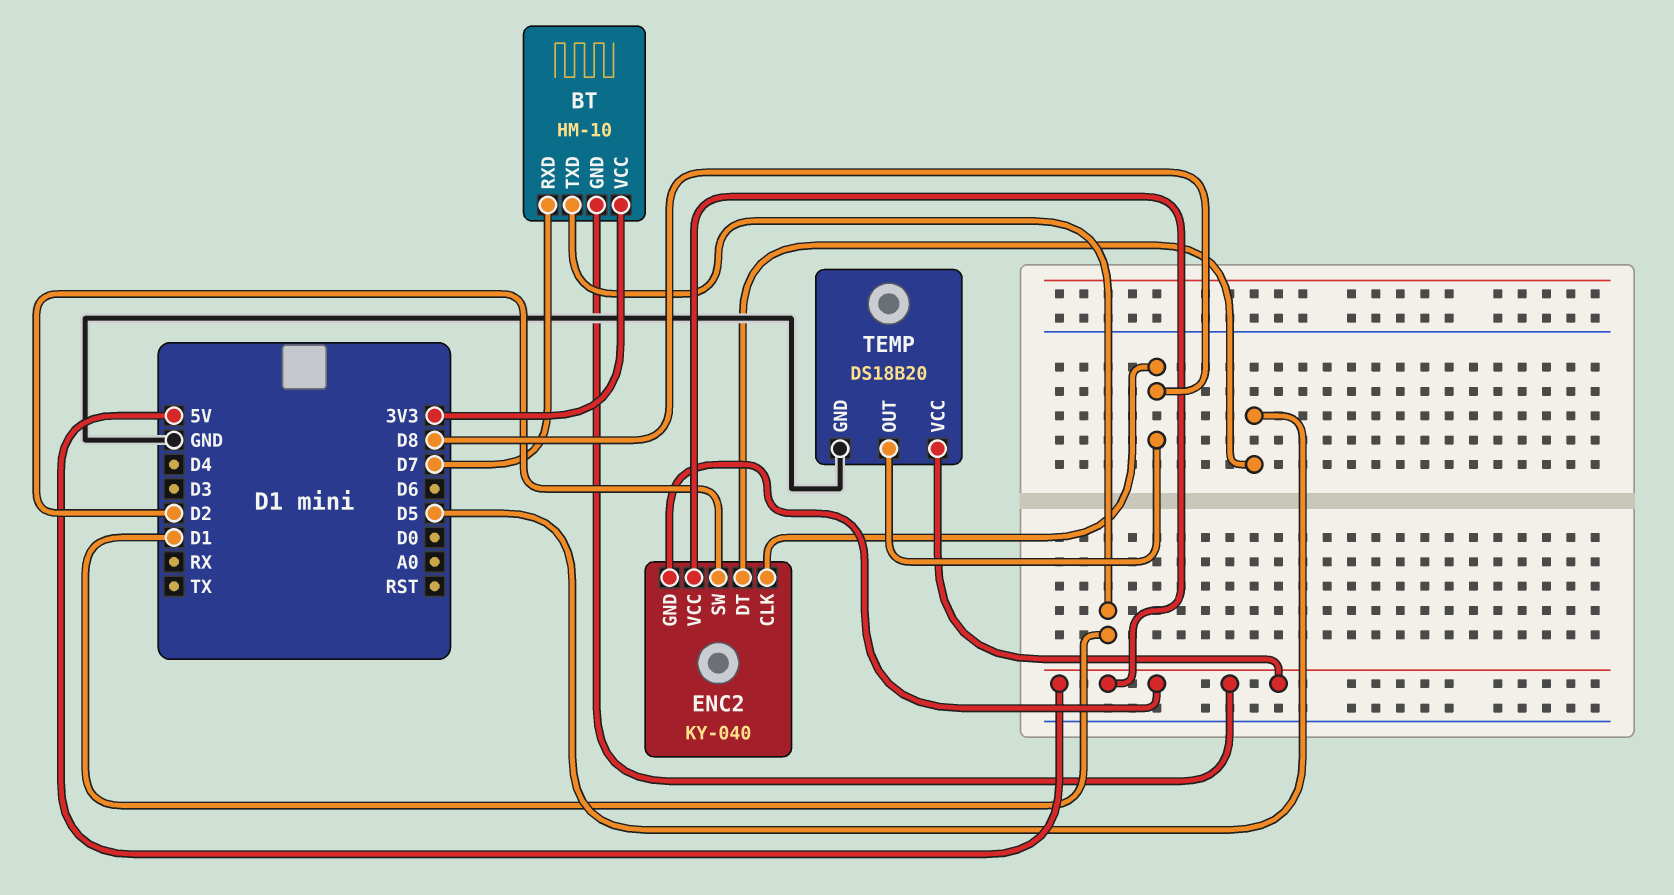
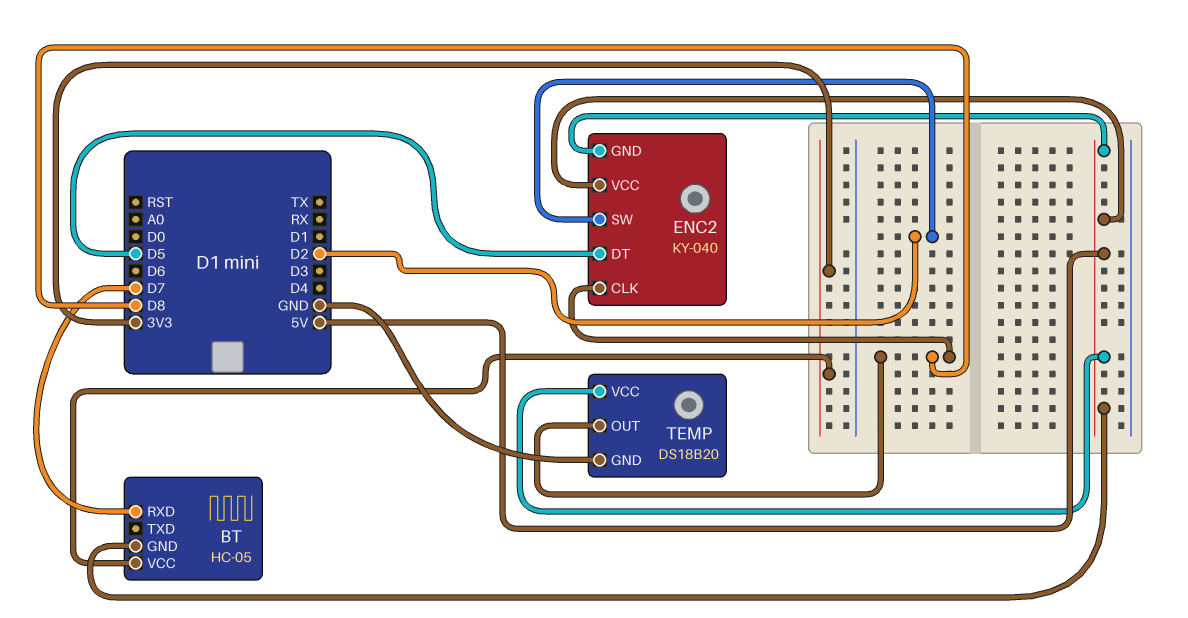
BT: HM-10 -> HC-05
BT pin TXD: D1 -> none

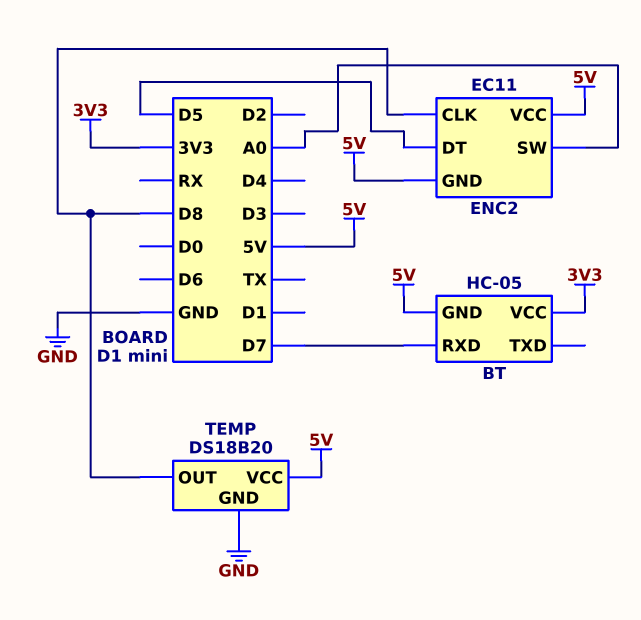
ENC2: KY-040 -> EC11
ENC2 pin SW: D2 -> A0

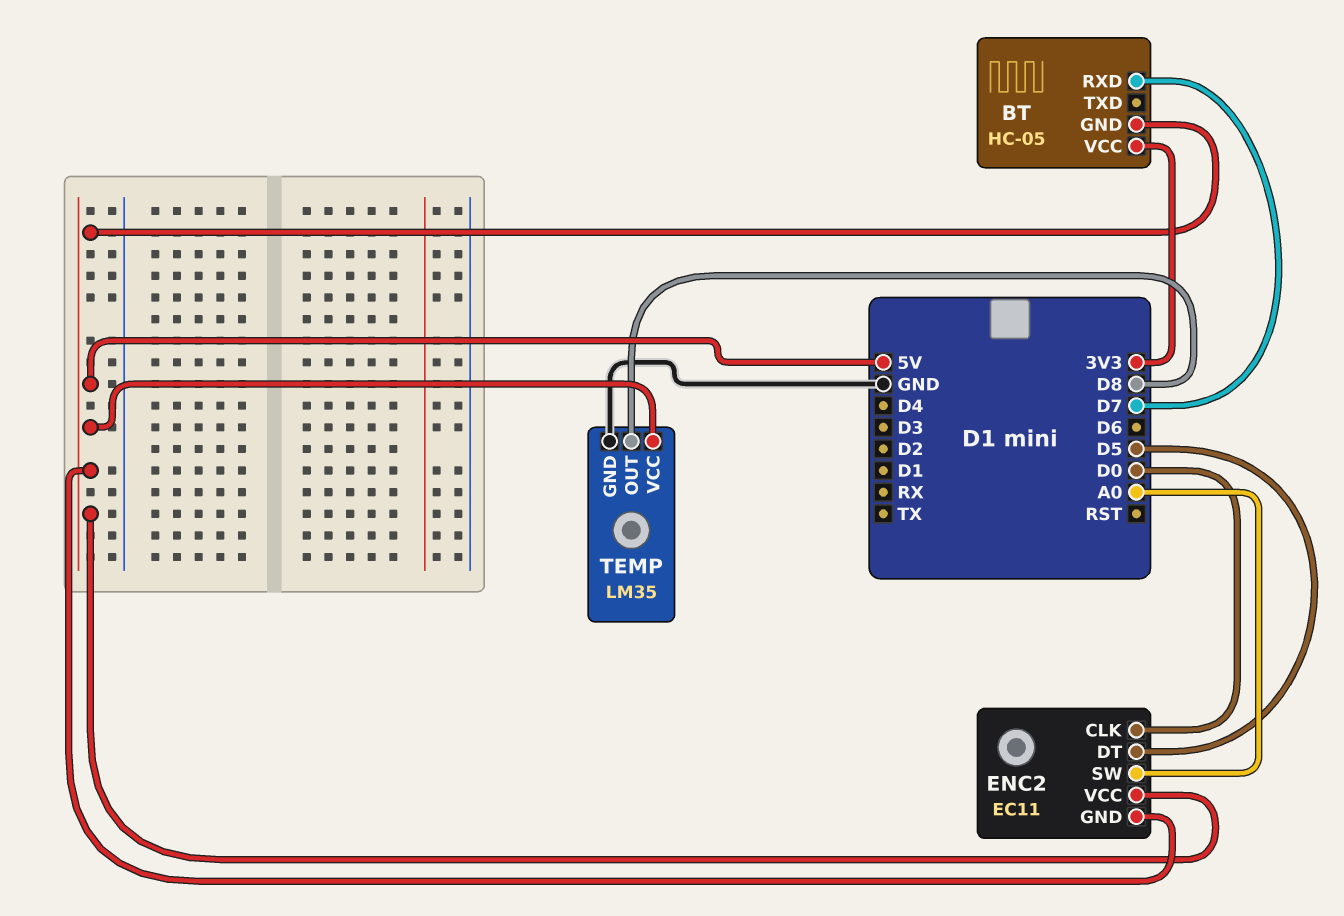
ENC2 pin CLK: D8 -> D0
TEMP: DS18B20 -> LM35

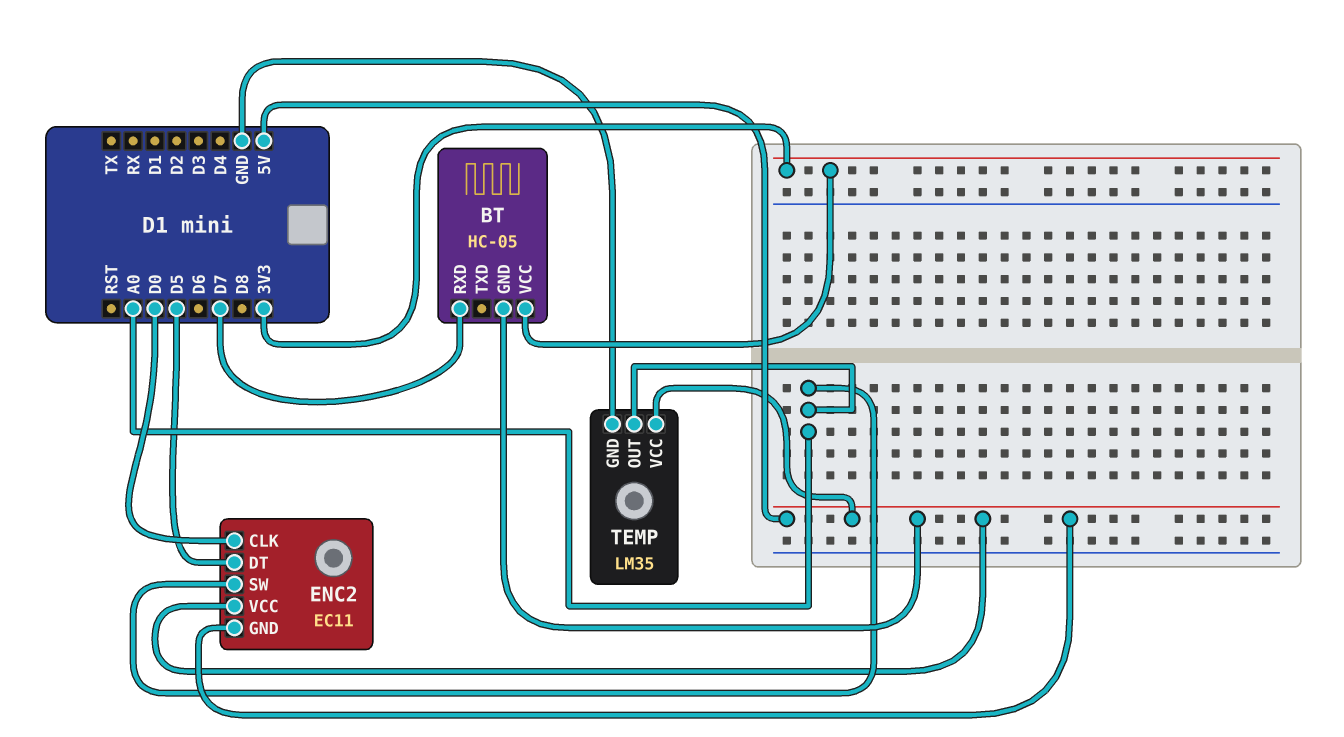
TEMP pin OUT: D8 -> A0

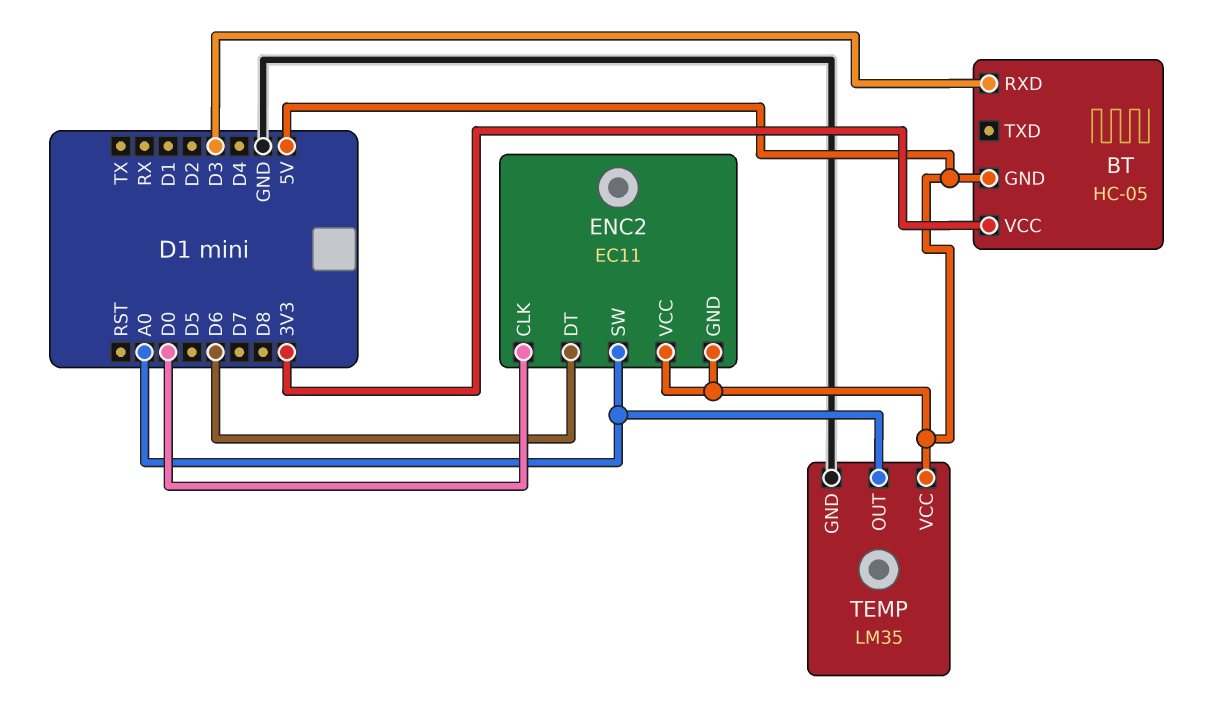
BT pin RXD: D7 -> D3
ENC2 pin DT: D5 -> D6

